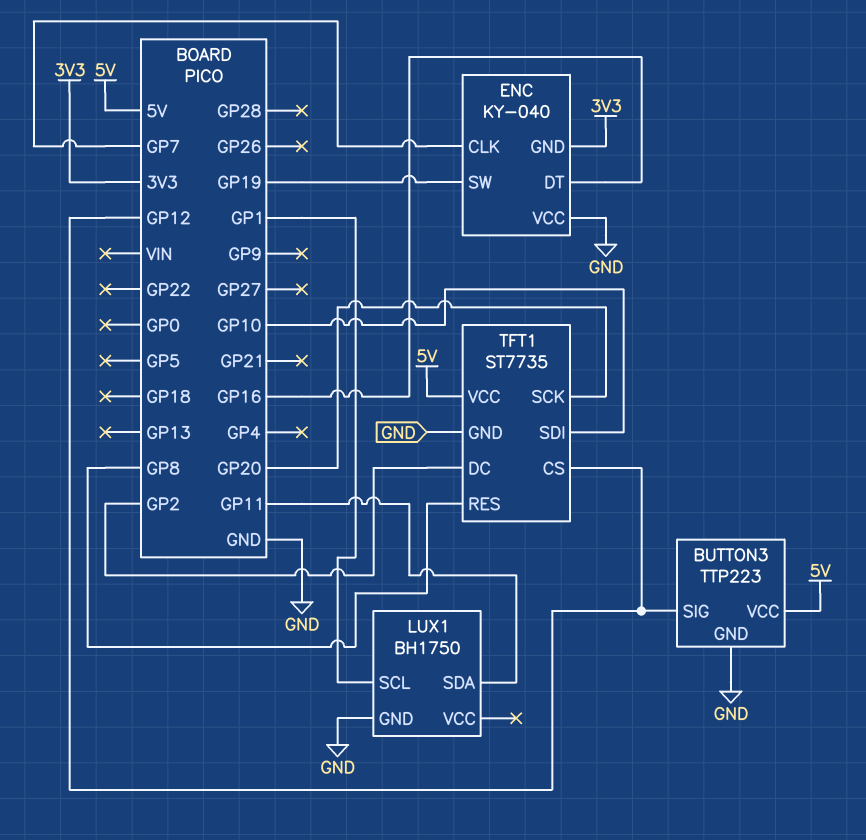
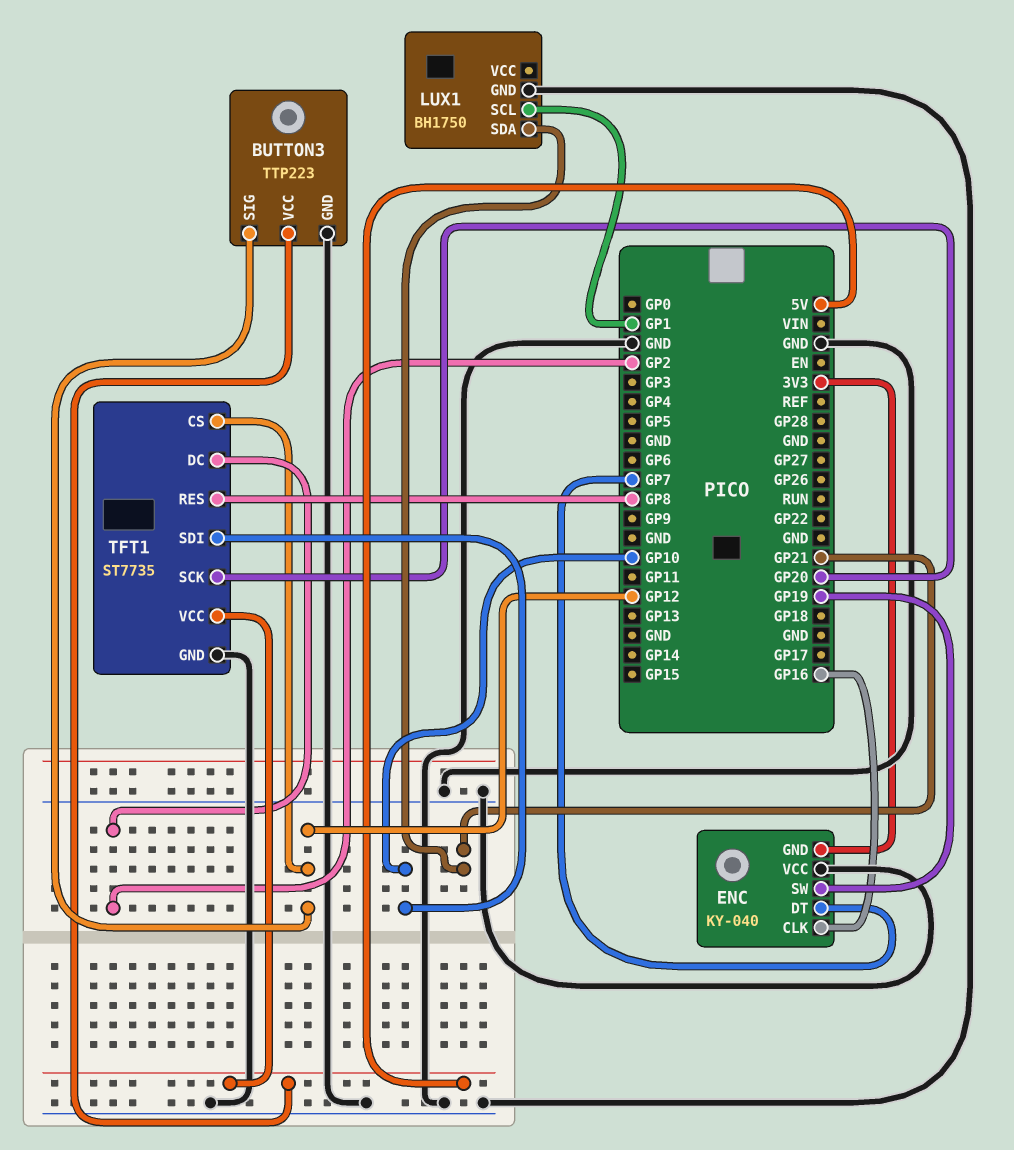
ENC pin CLK: GP7 -> GP16
ENC pin DT: GP16 -> GP7
LUX1 pin SDA: GP11 -> GP21

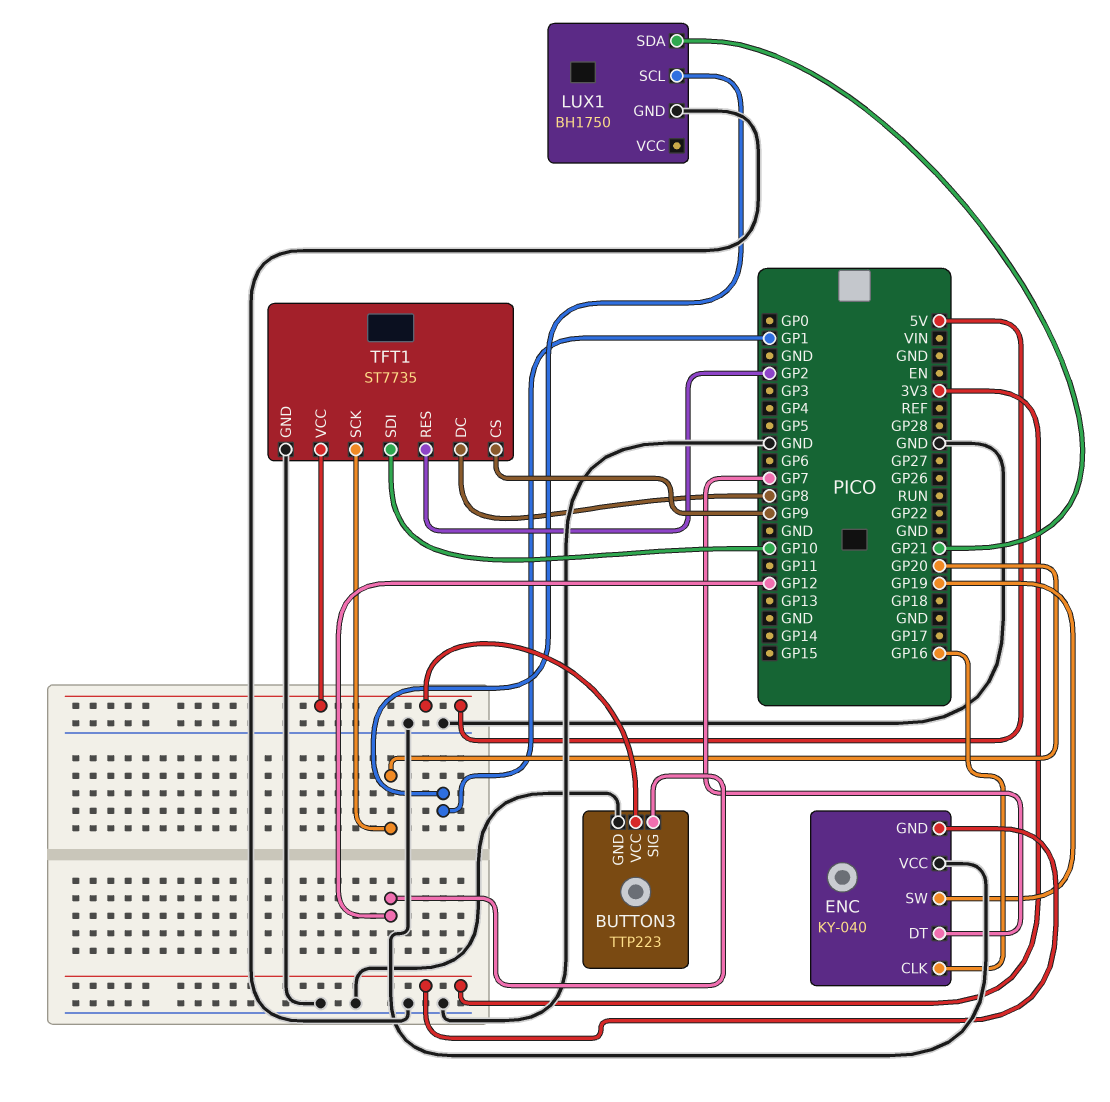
TFT1 pin CS: GP12 -> GP9
TFT1 pin DC: GP2 -> GP8
TFT1 pin RES: GP8 -> GP2

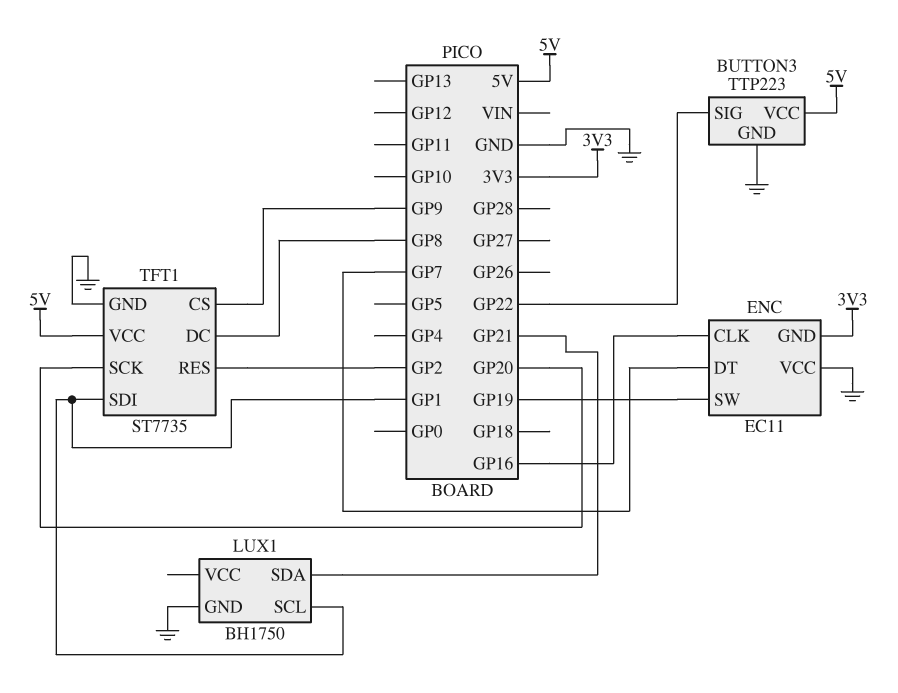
BUTTON3 pin SIG: GP12 -> GP22
ENC: KY-040 -> EC11
TFT1 pin SDI: GP10 -> GP1

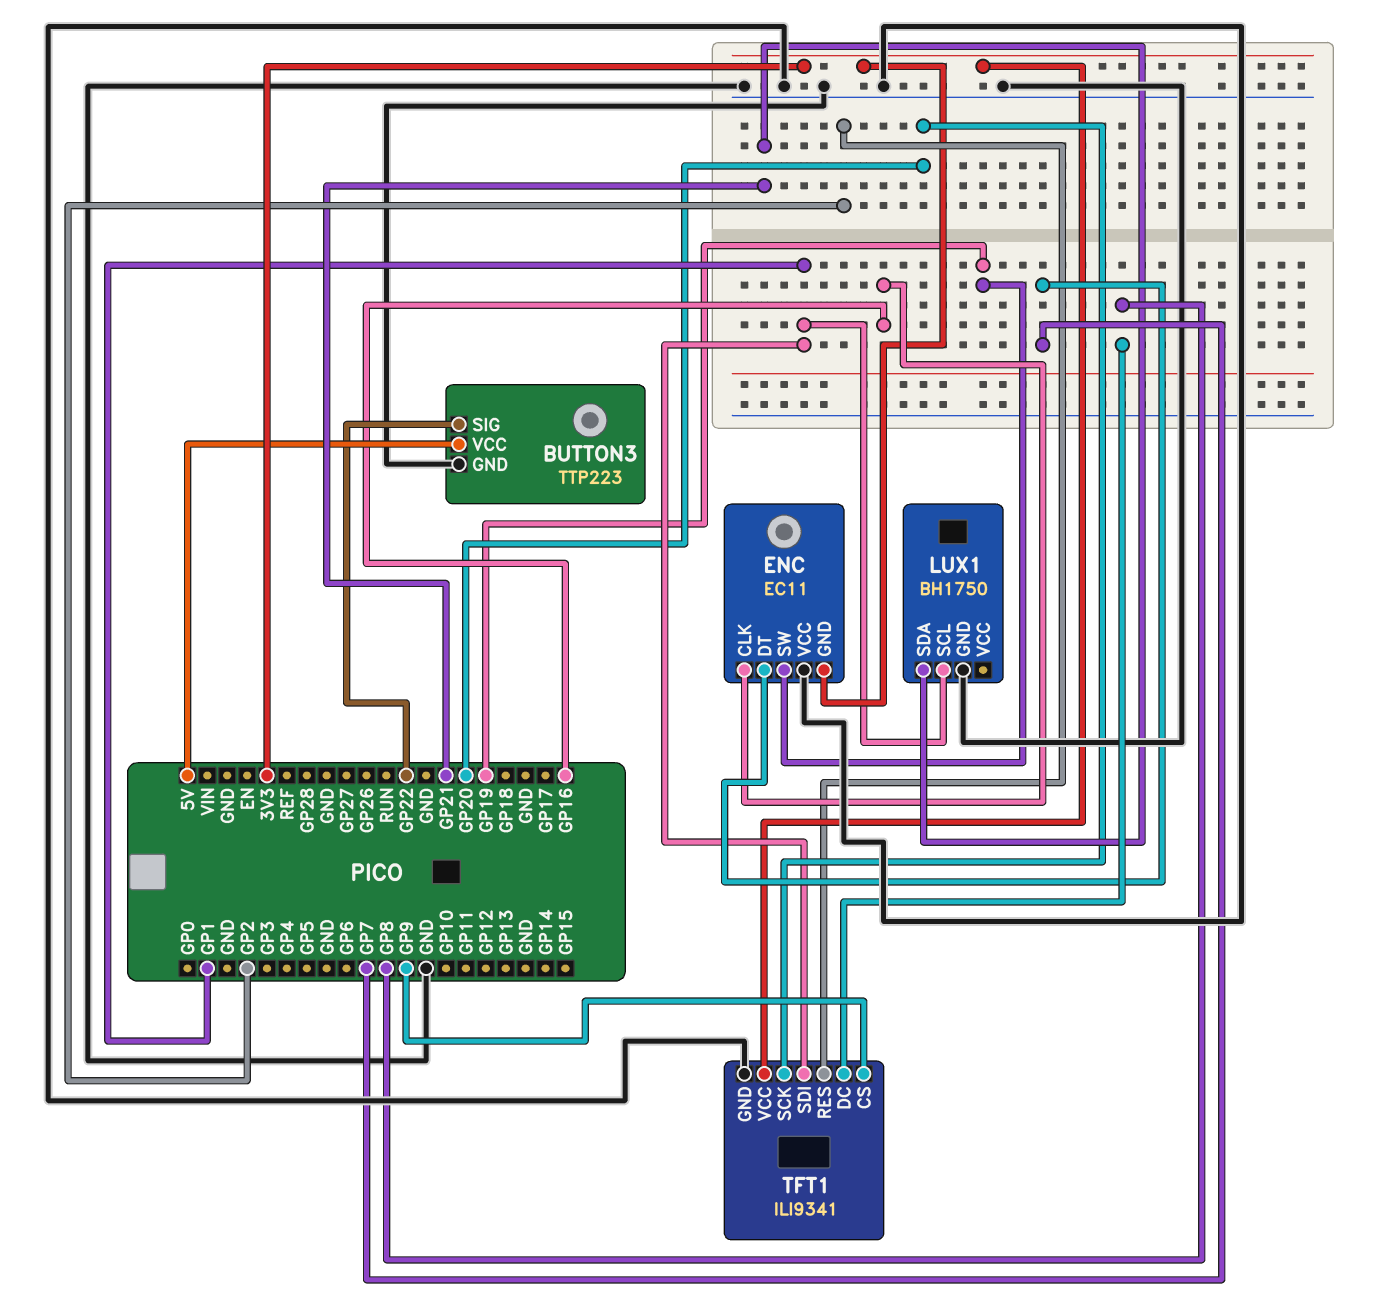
TFT1: ST7735 -> ILI9341
TFT1 pin VCC: 5V -> 3V3

